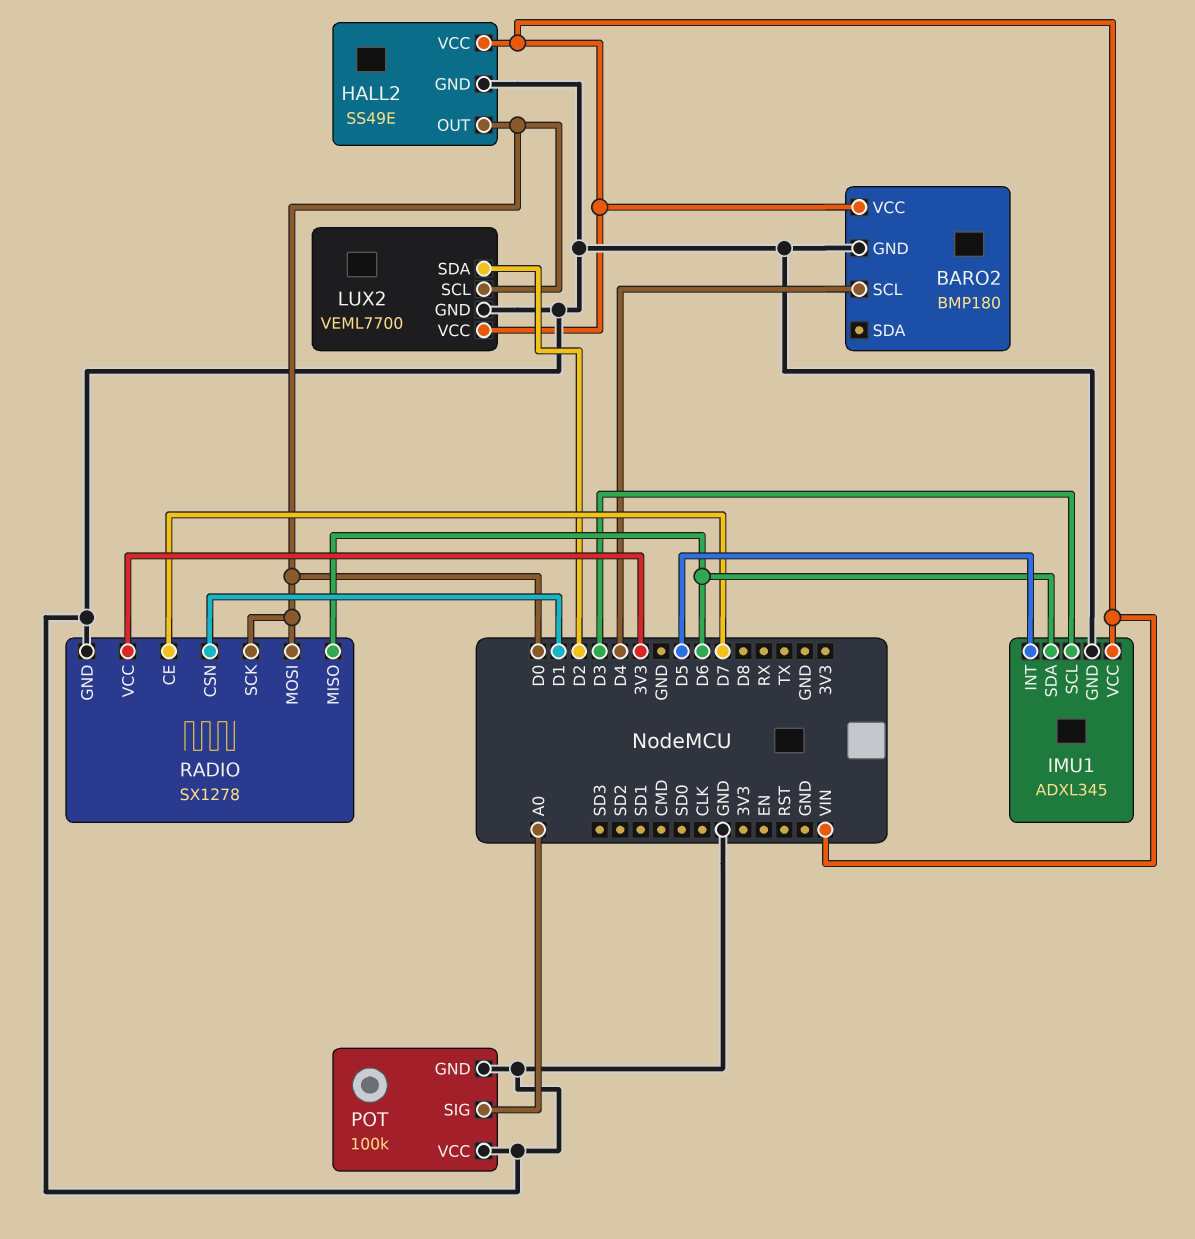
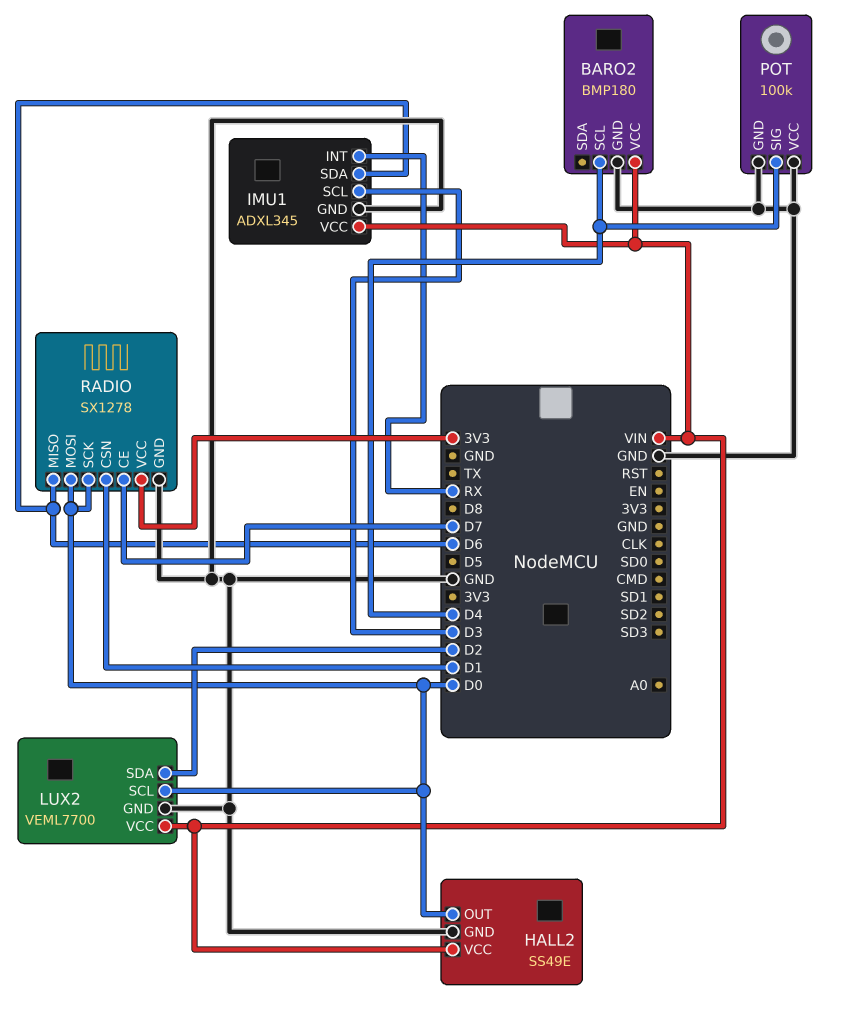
IMU1 pin INT: D5 -> RX
POT pin SIG: A0 -> D4

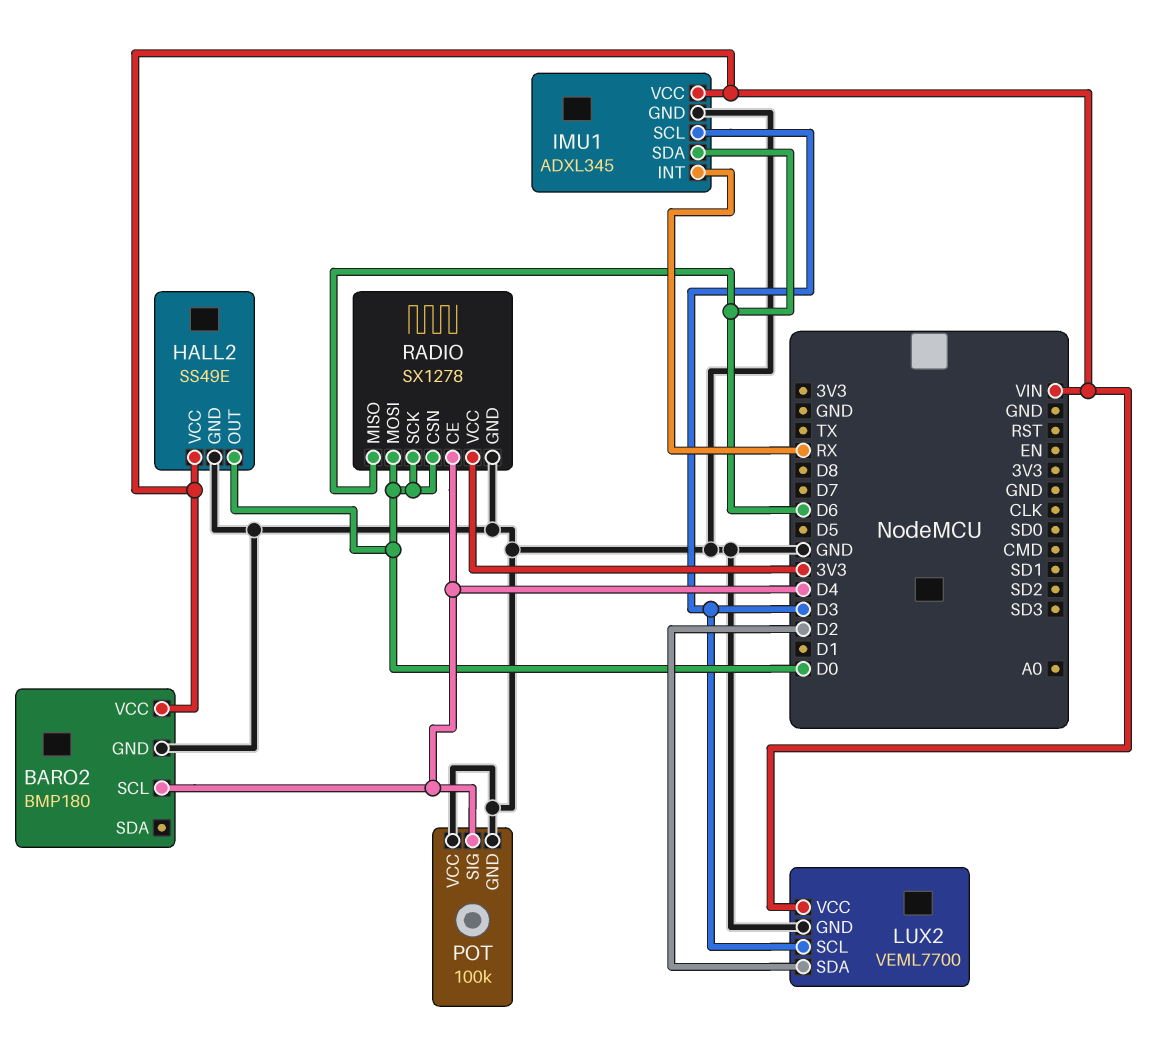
LUX2 pin SCL: D0 -> D3
RADIO pin CE: D7 -> D4
RADIO pin CSN: D1 -> D0

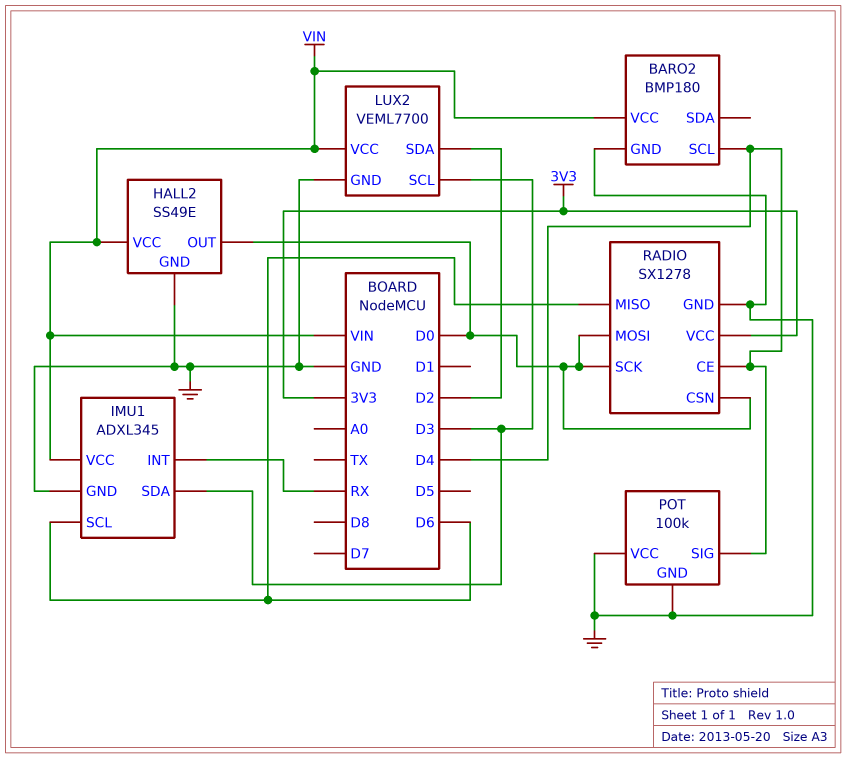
IMU1 pin SCL: D3 -> D6
IMU1 pin SDA: D6 -> D3

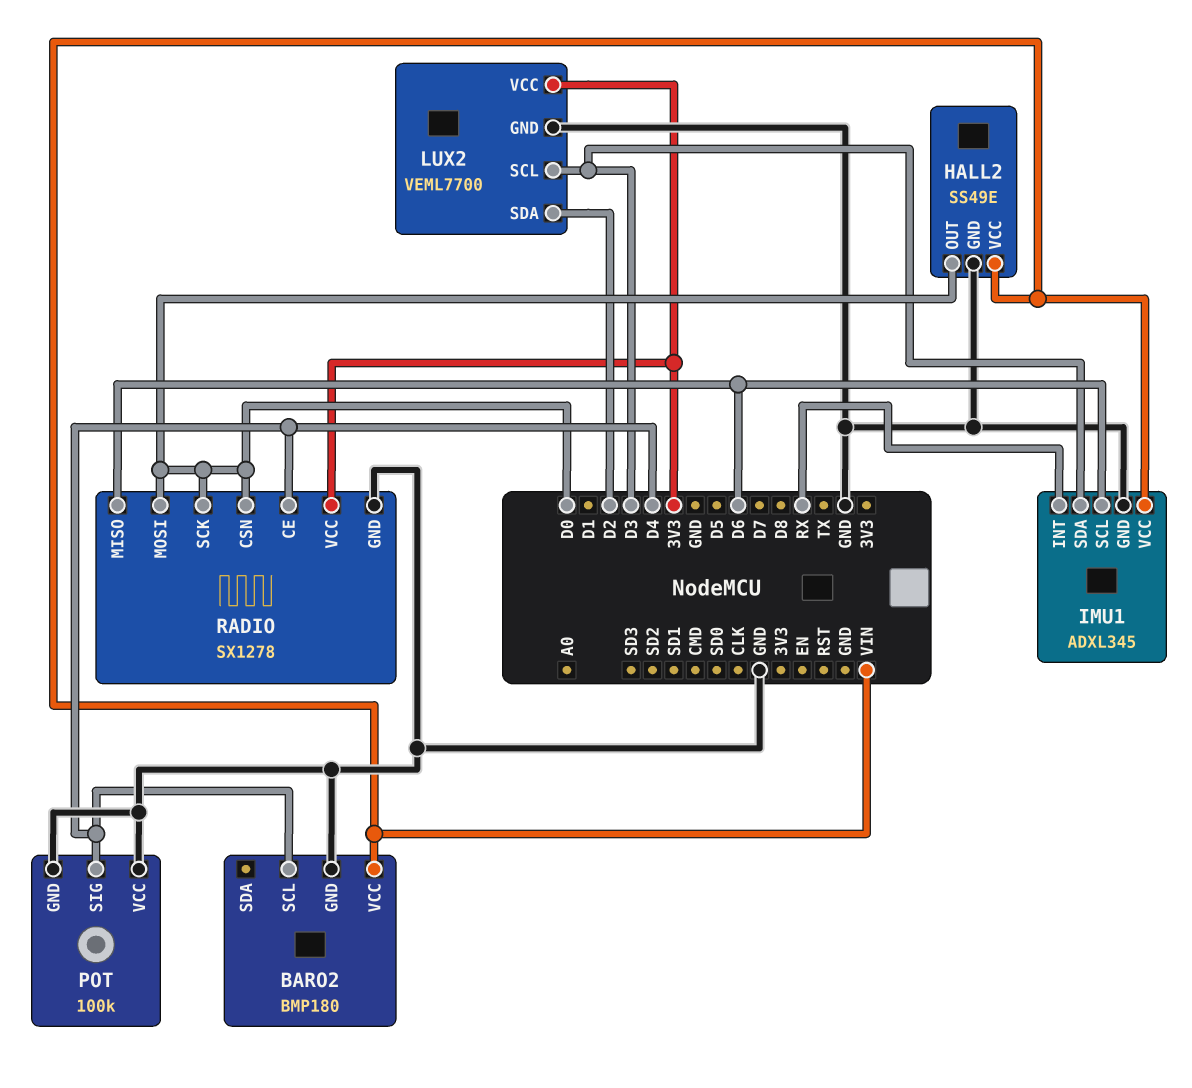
LUX2 pin VCC: VIN -> 3V3

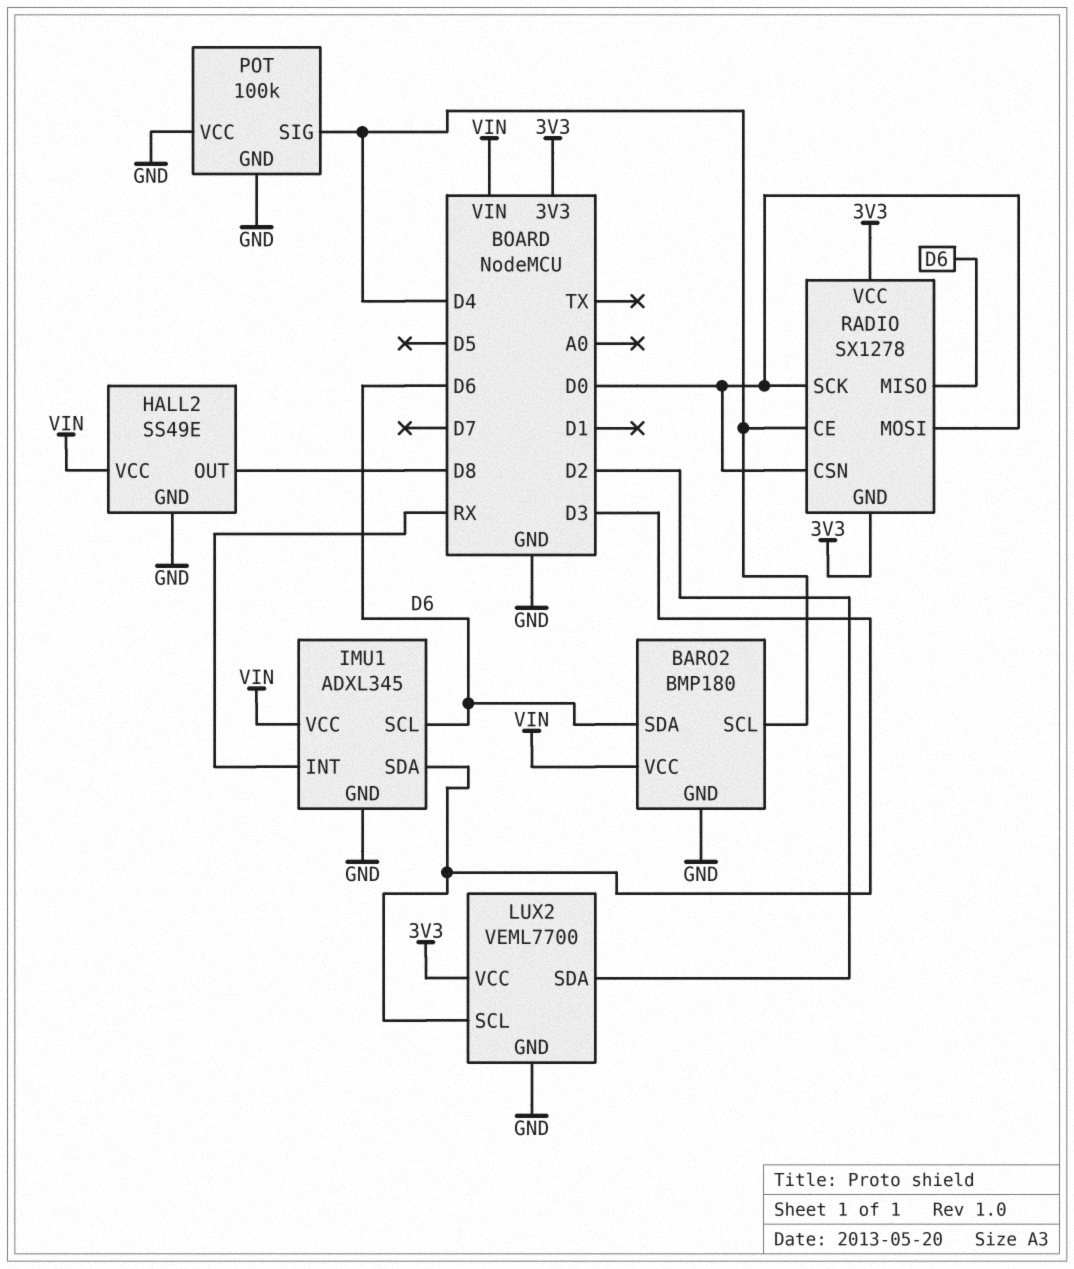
BARO2 pin SDA: none -> D6
HALL2 pin OUT: D0 -> D8
RADIO pin GND: GND -> 3V3

